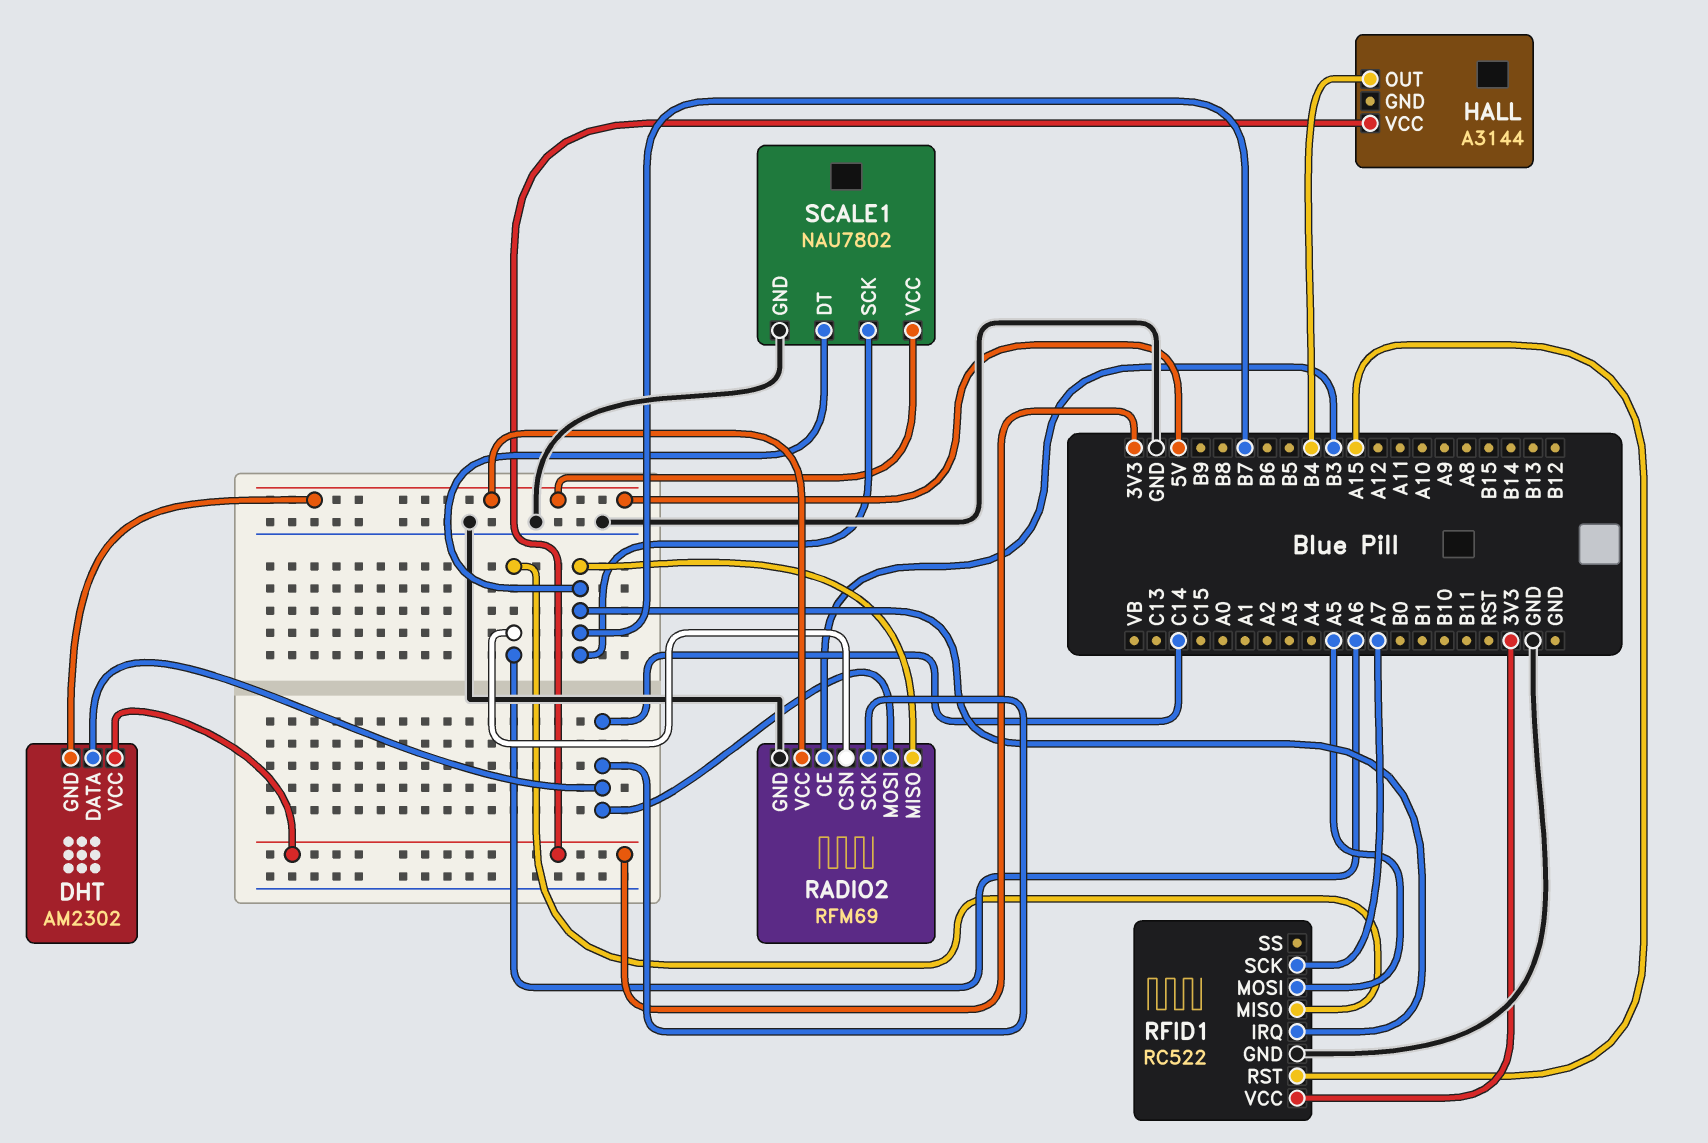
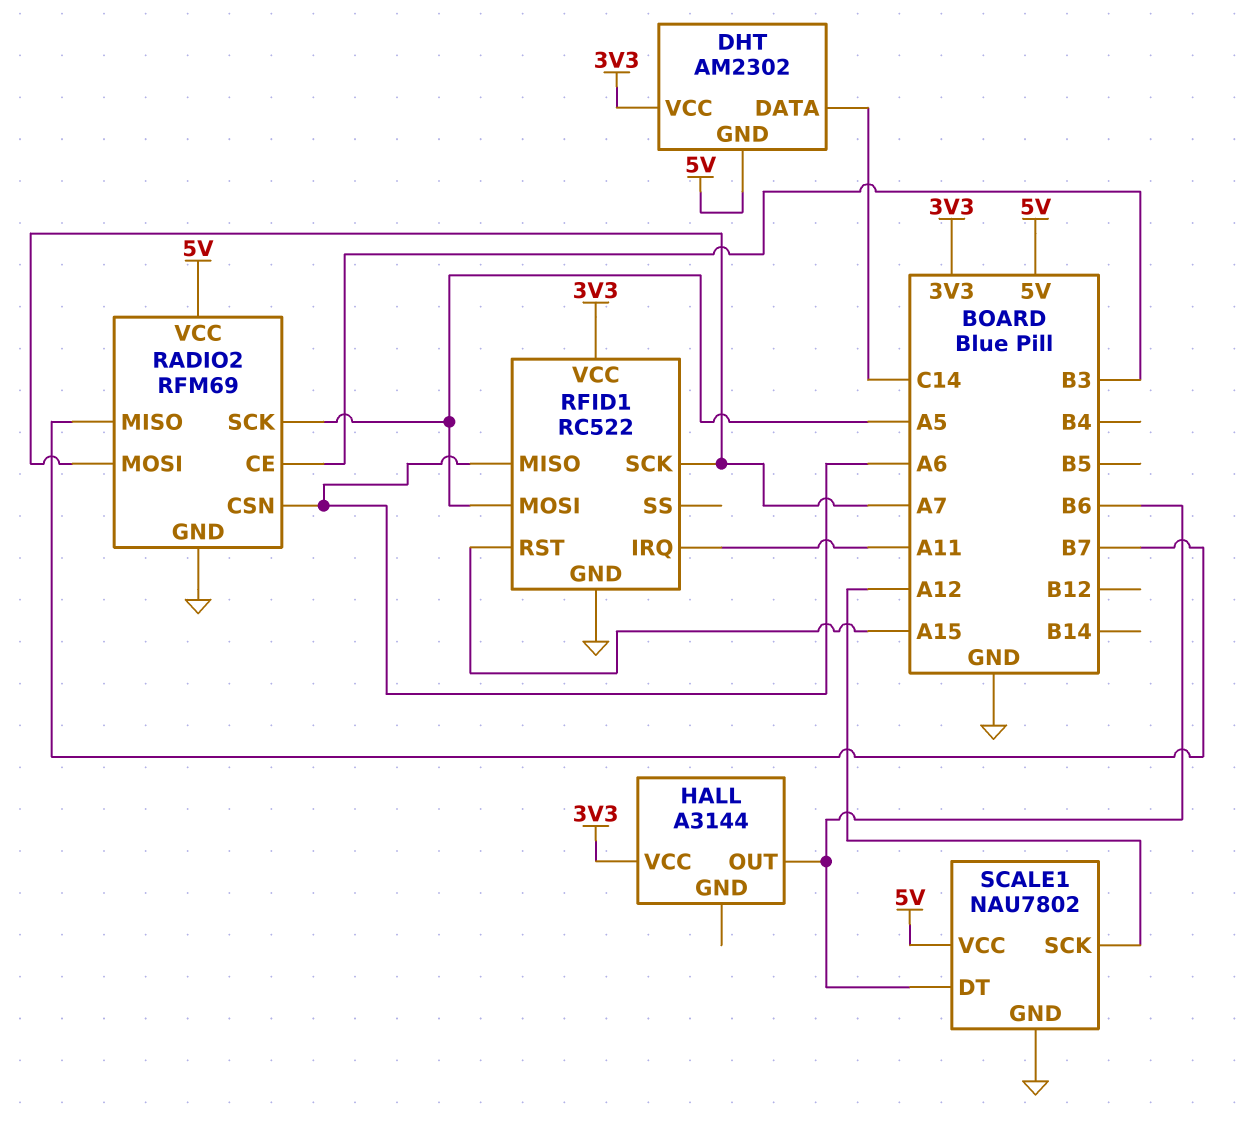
HALL pin OUT: B4 -> B6
RADIO2 pin MOSI: C14 -> A7
RADIO2 pin SCK: C14 -> A5
RFID1 pin IRQ: B7 -> A11
SCALE1 pin DT: B7 -> B6
SCALE1 pin SCK: B7 -> A12

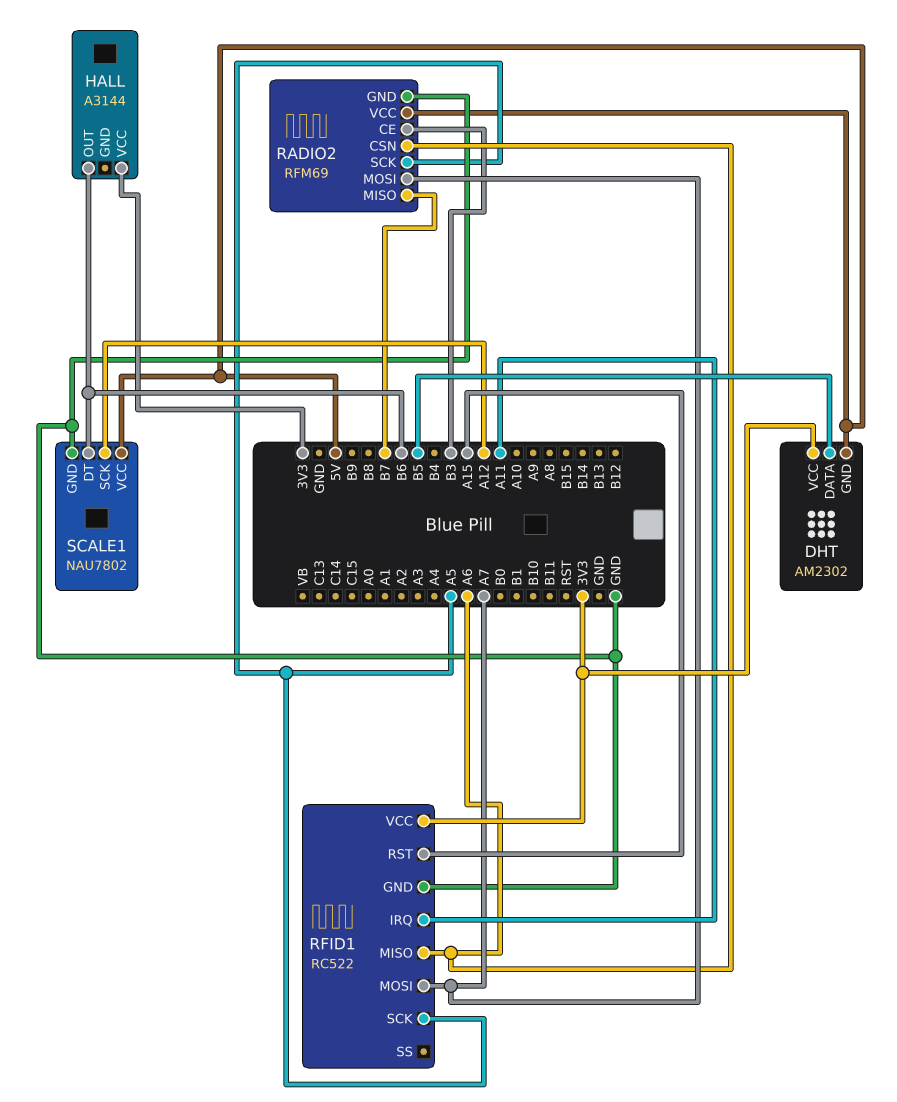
DHT pin DATA: C14 -> B5
RFID1 pin MOSI: A5 -> A7
RFID1 pin SCK: A7 -> A5

